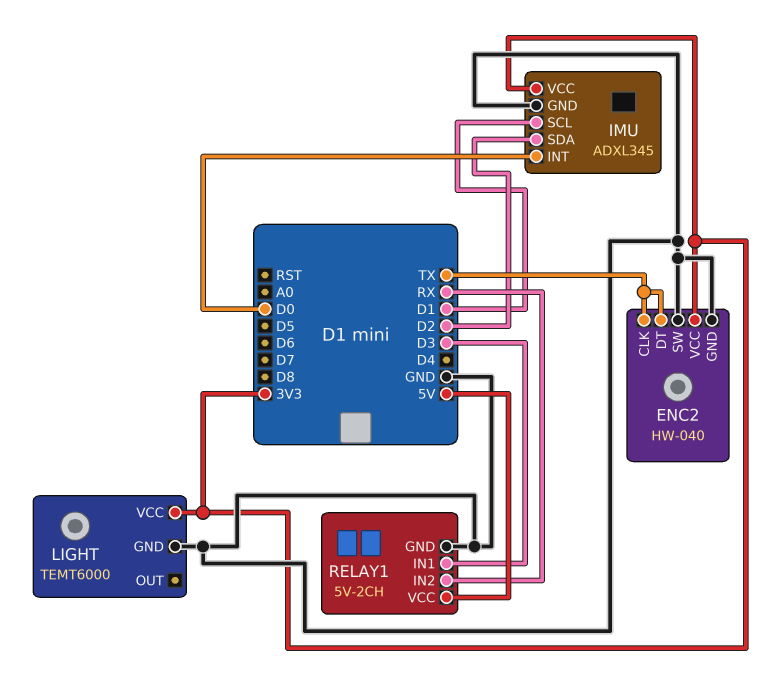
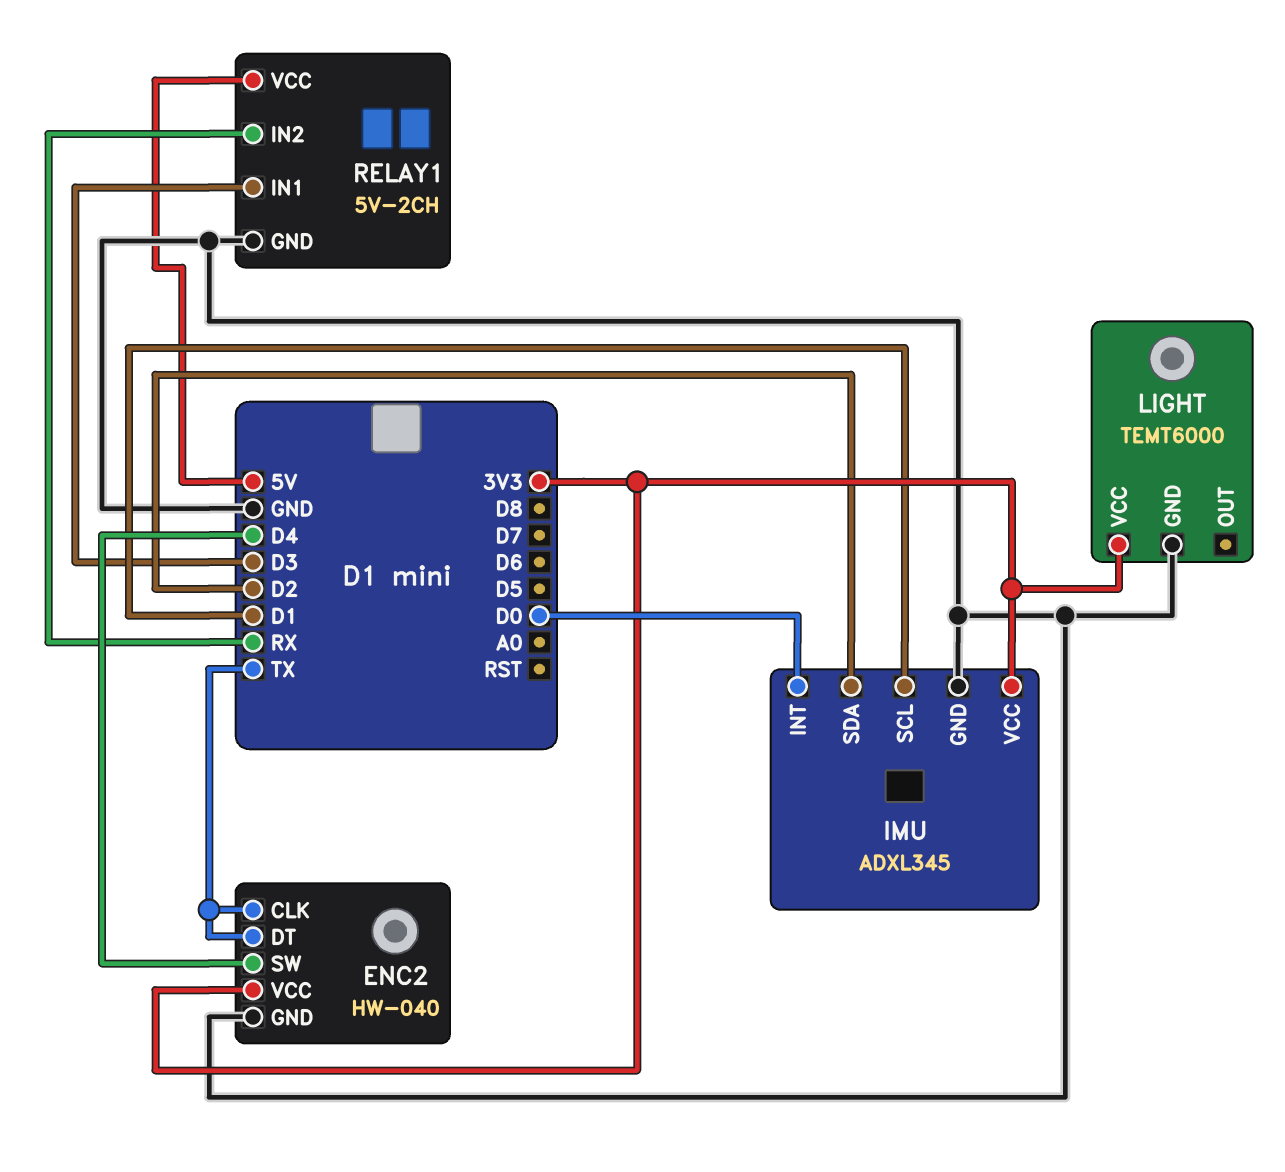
ENC2 pin SW: GND -> D4

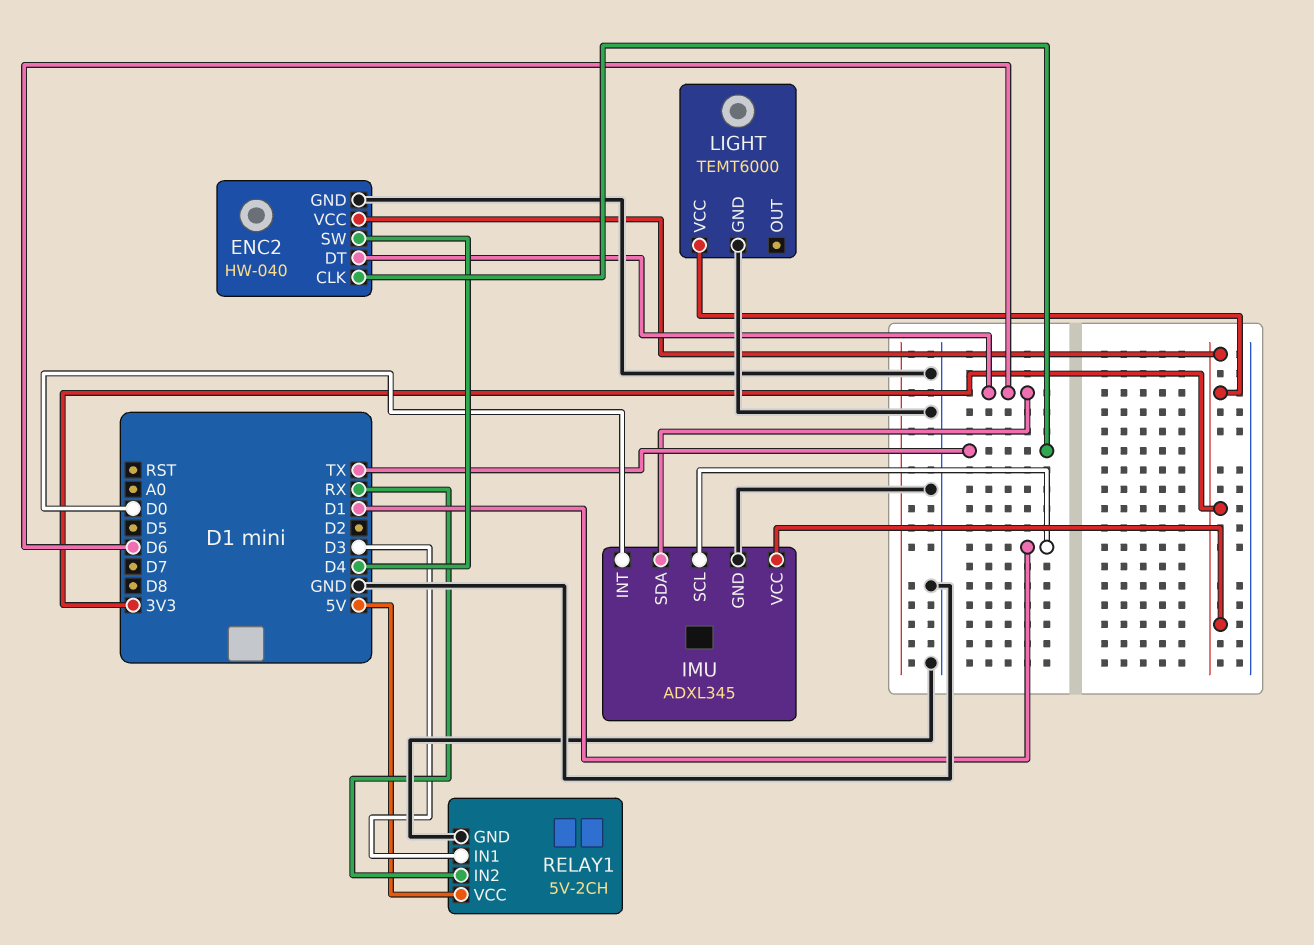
ENC2 pin DT: TX -> D6
IMU pin SDA: D2 -> D6

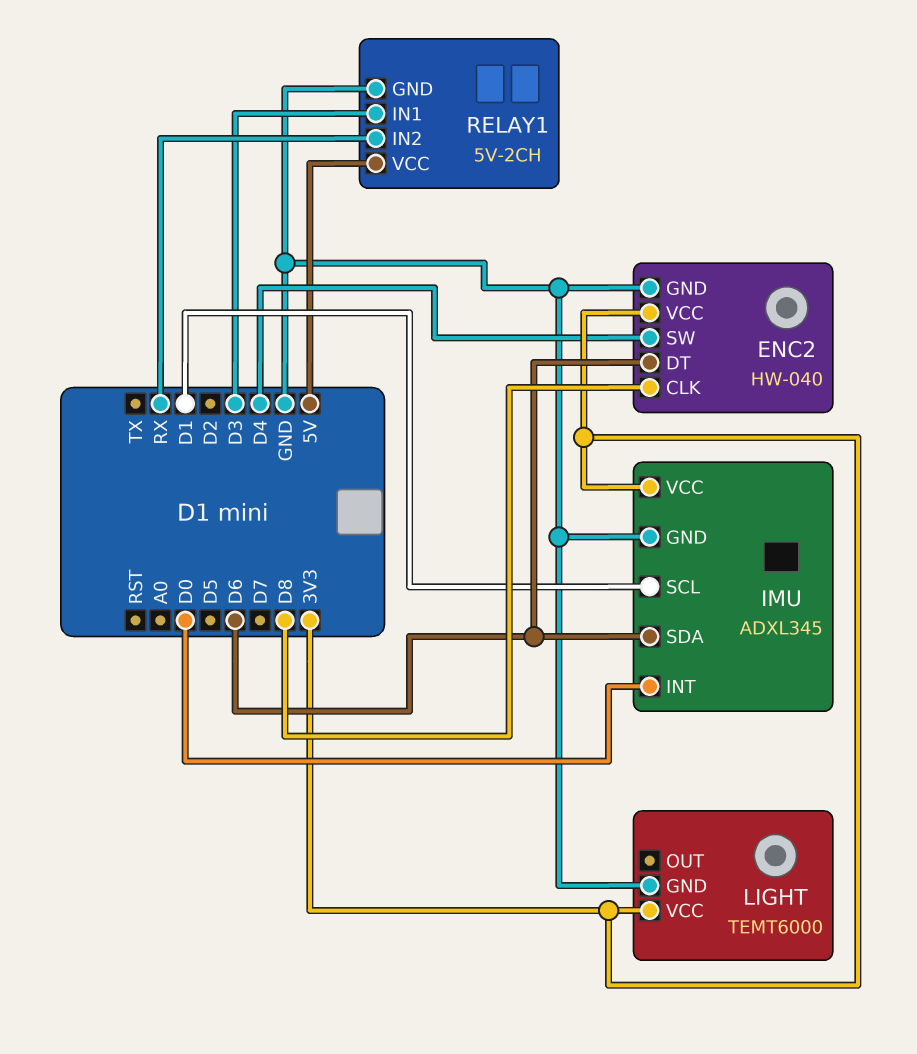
ENC2 pin CLK: TX -> D8

